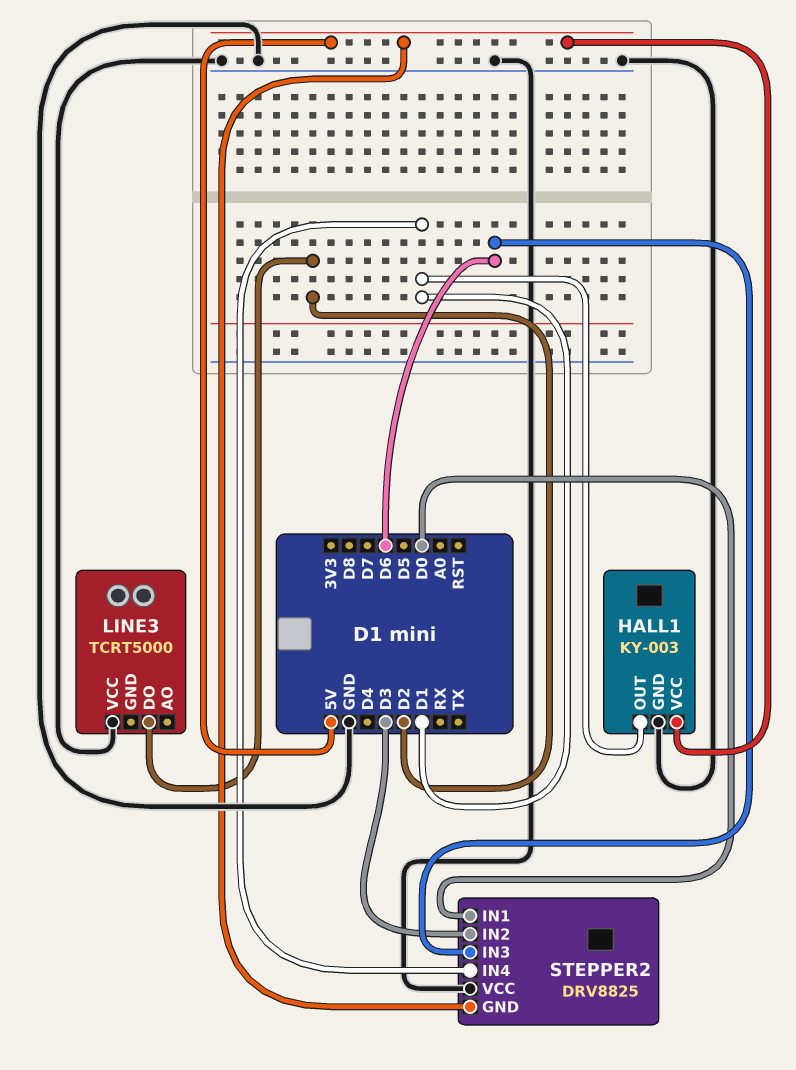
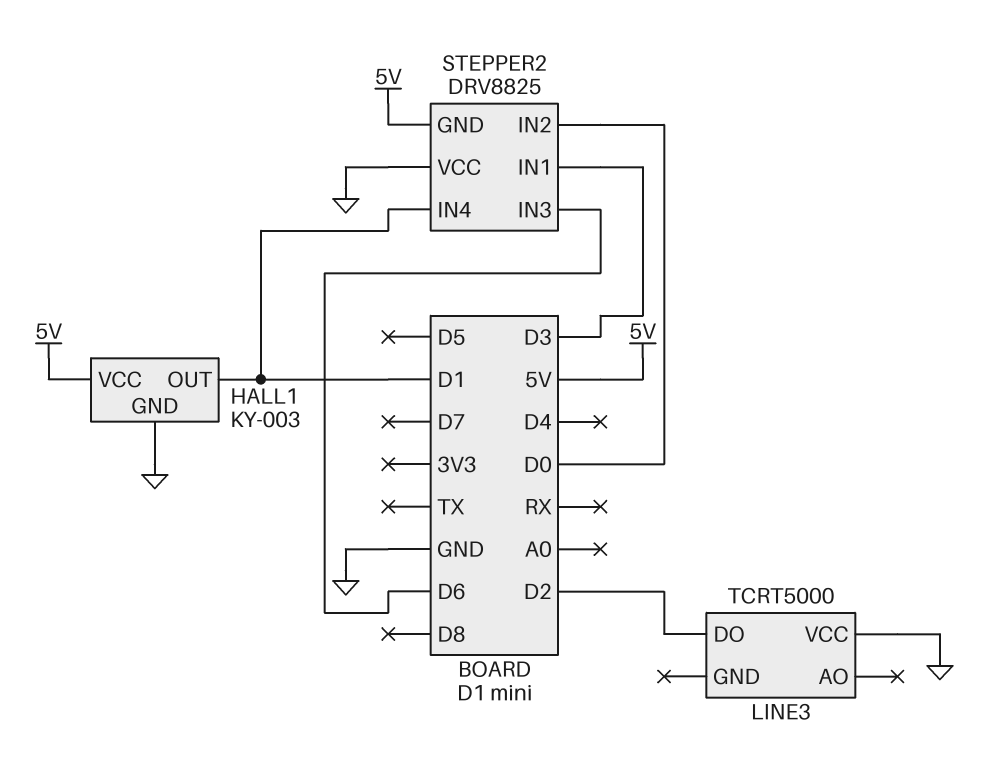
STEPPER2 pin IN1: D0 -> D3
STEPPER2 pin IN2: D3 -> D0

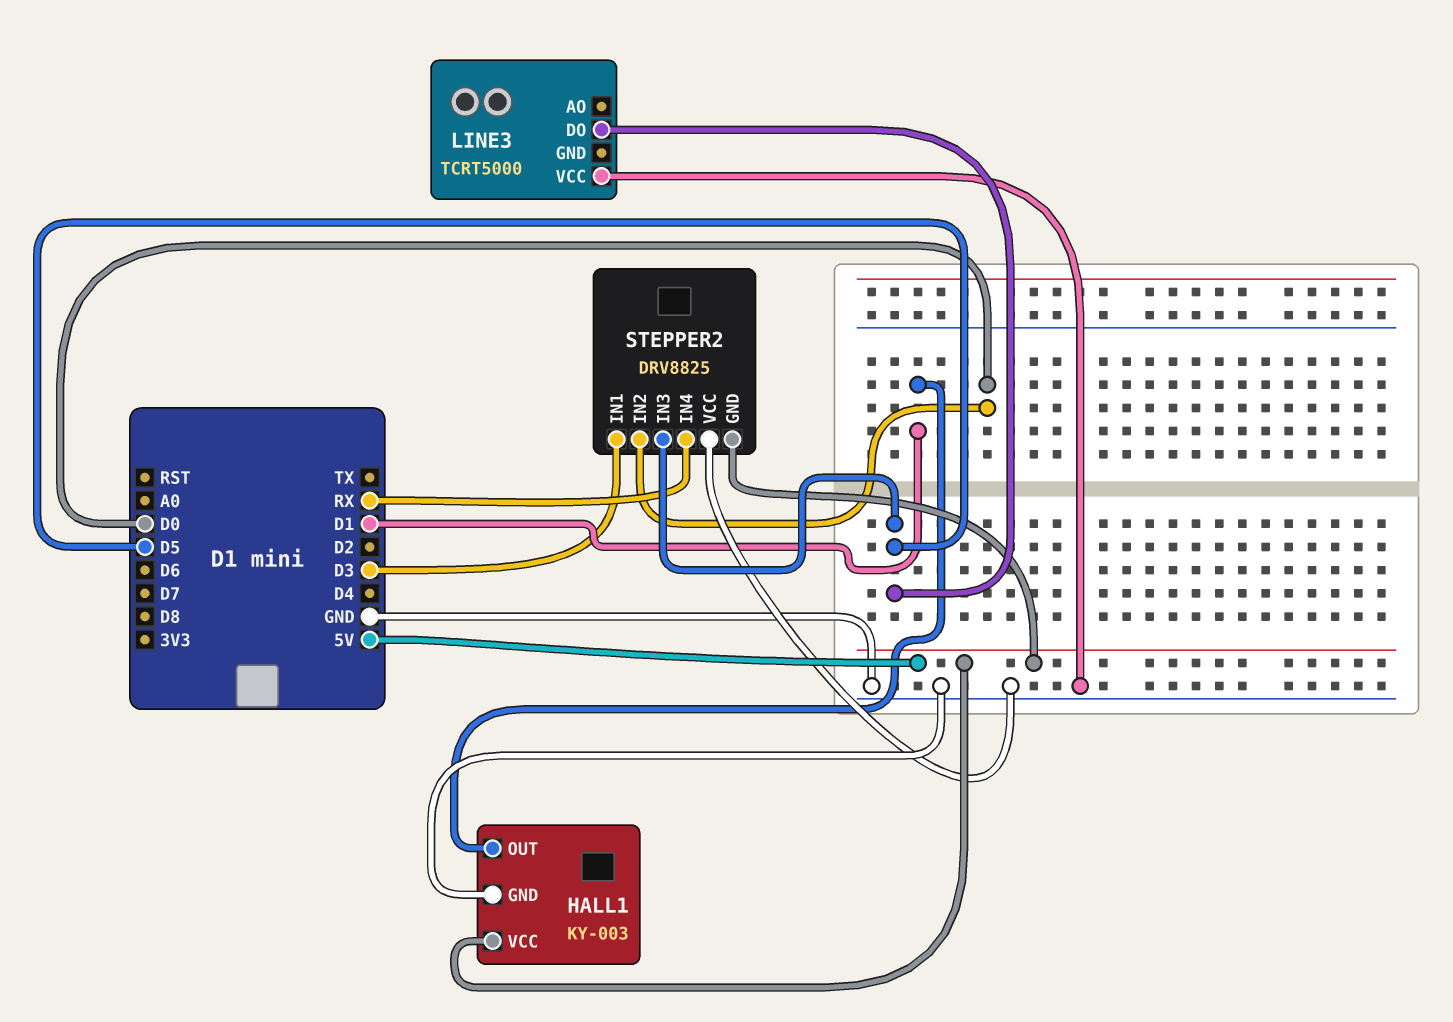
LINE3 pin DO: D2 -> D5
STEPPER2 pin IN3: D6 -> D5
STEPPER2 pin IN4: D1 -> RX

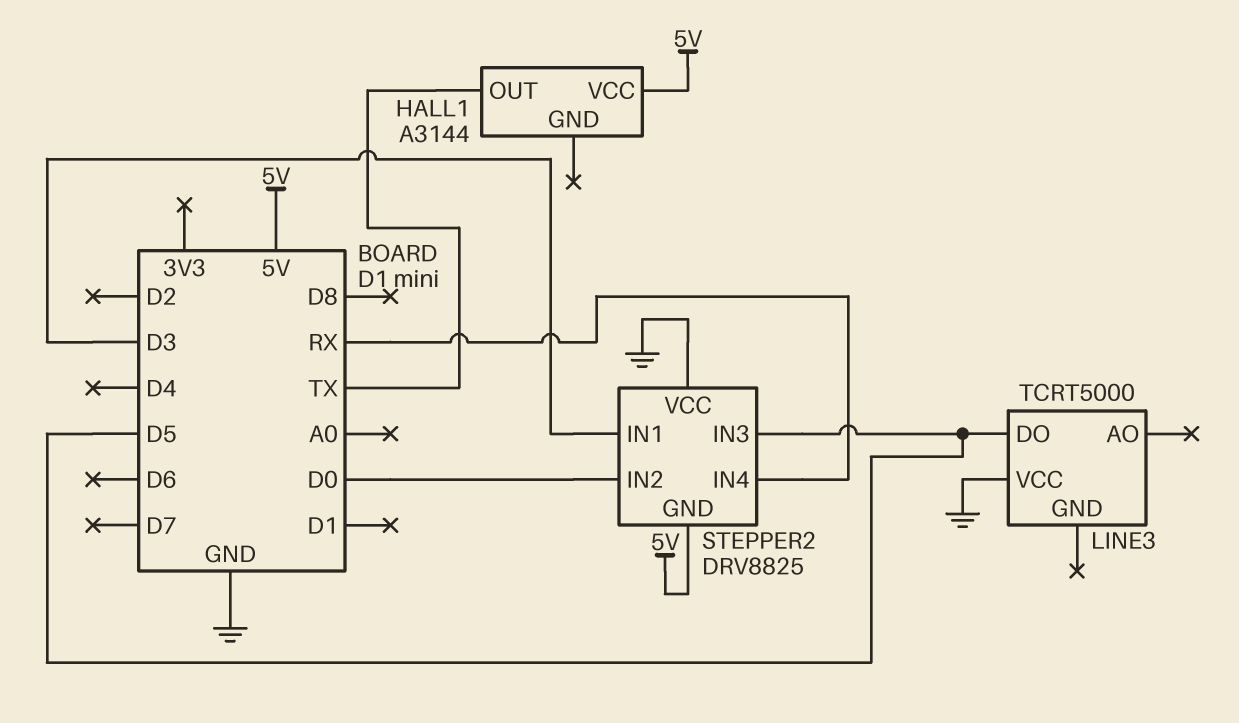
HALL1: KY-003 -> A3144
HALL1 pin GND: GND -> none
HALL1 pin OUT: D1 -> TX

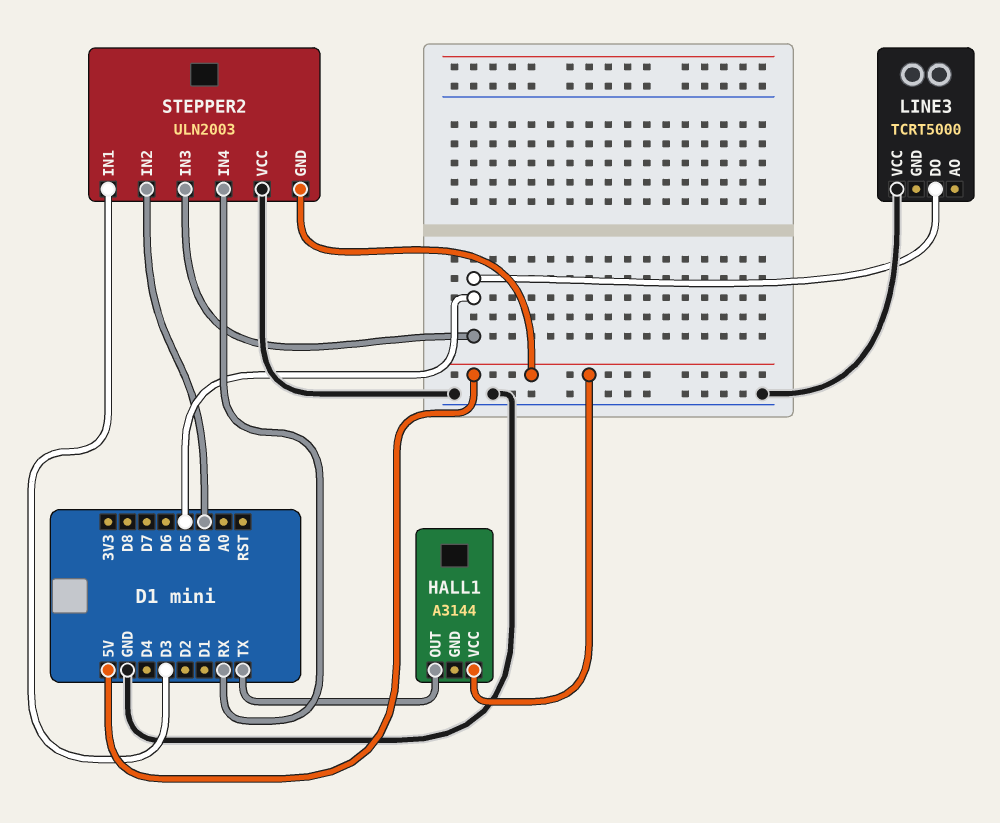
STEPPER2: DRV8825 -> ULN2003

